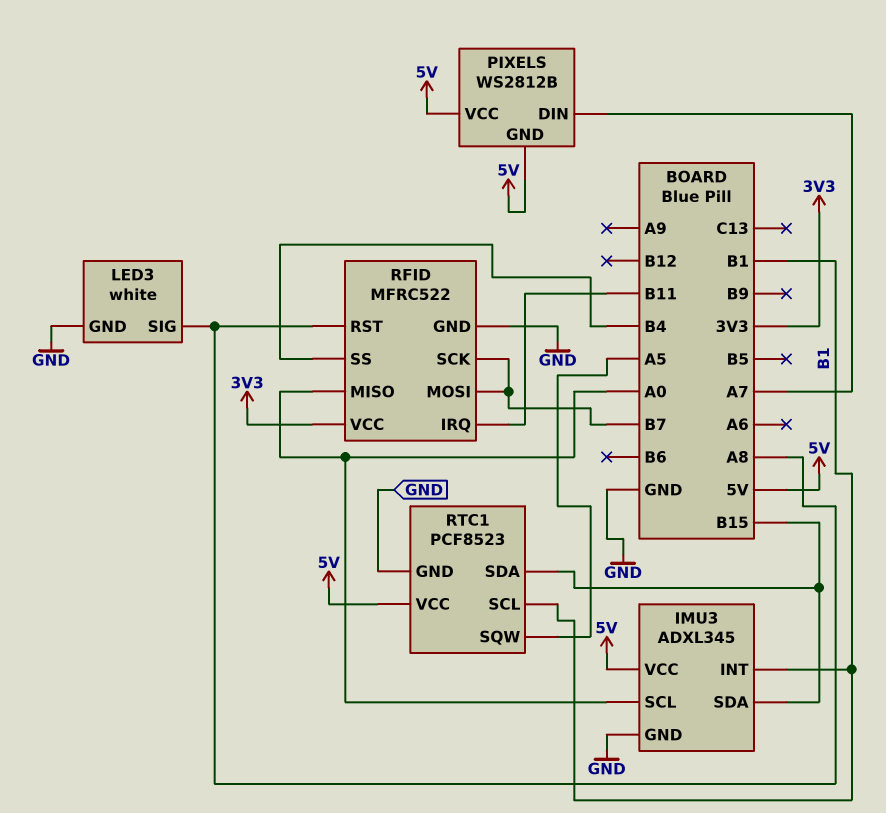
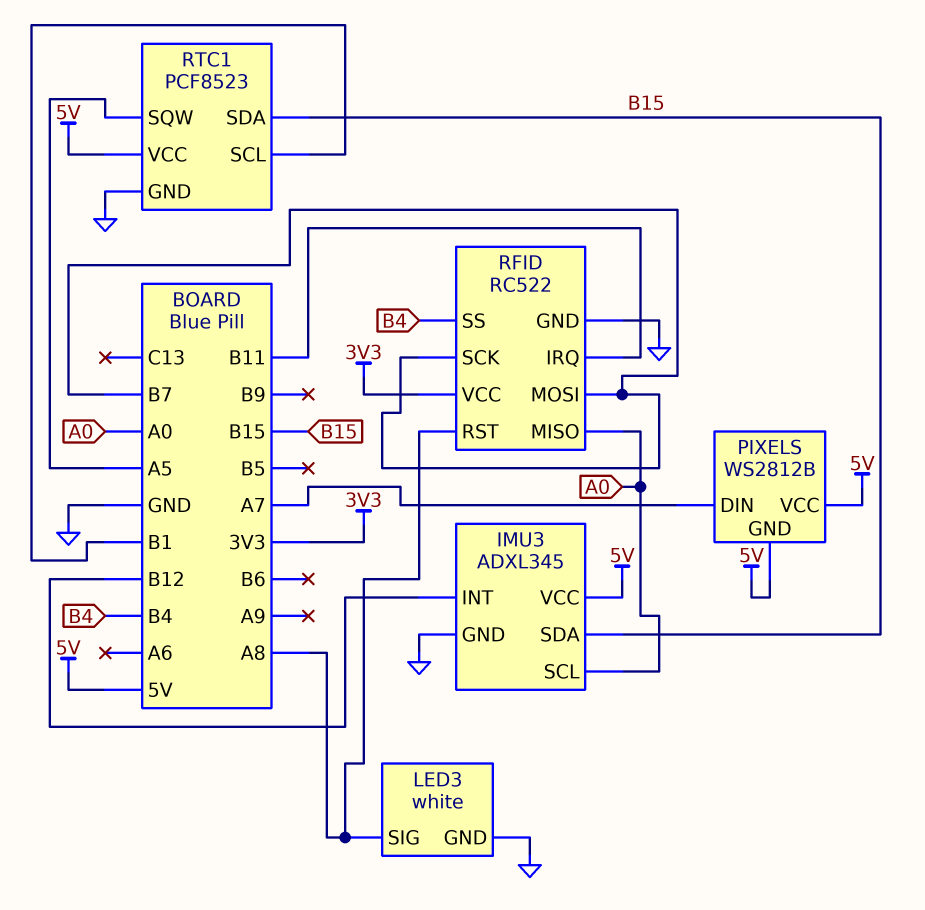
IMU3 pin INT: B1 -> B12
RFID: MFRC522 -> RC522

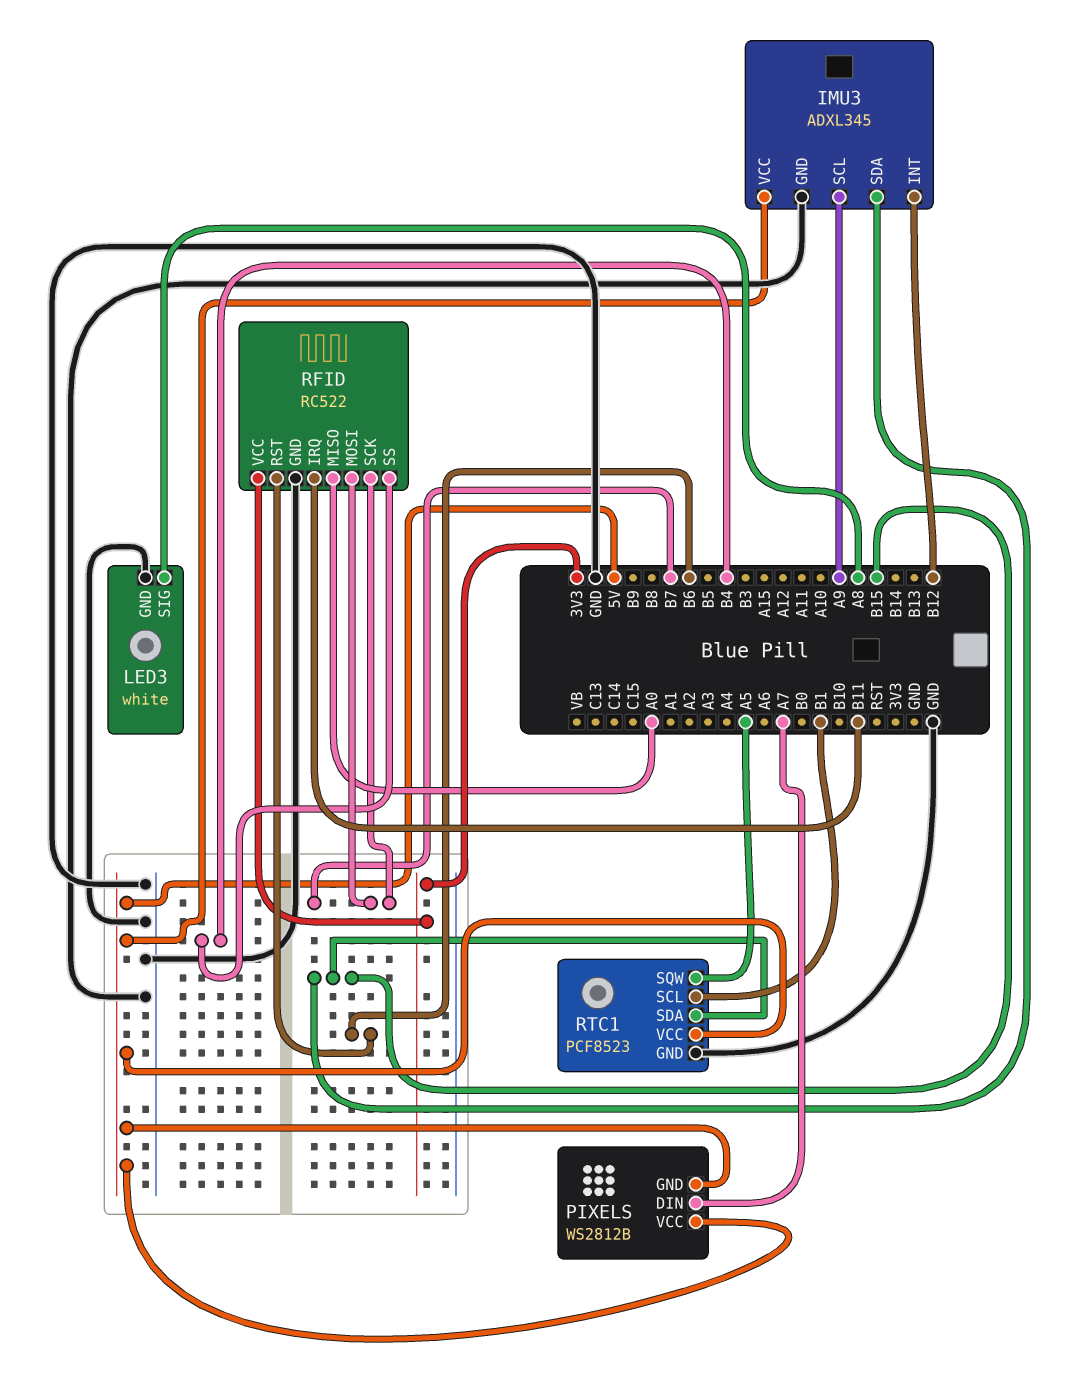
IMU3 pin SCL: A0 -> A9
RFID pin RST: A8 -> B6

